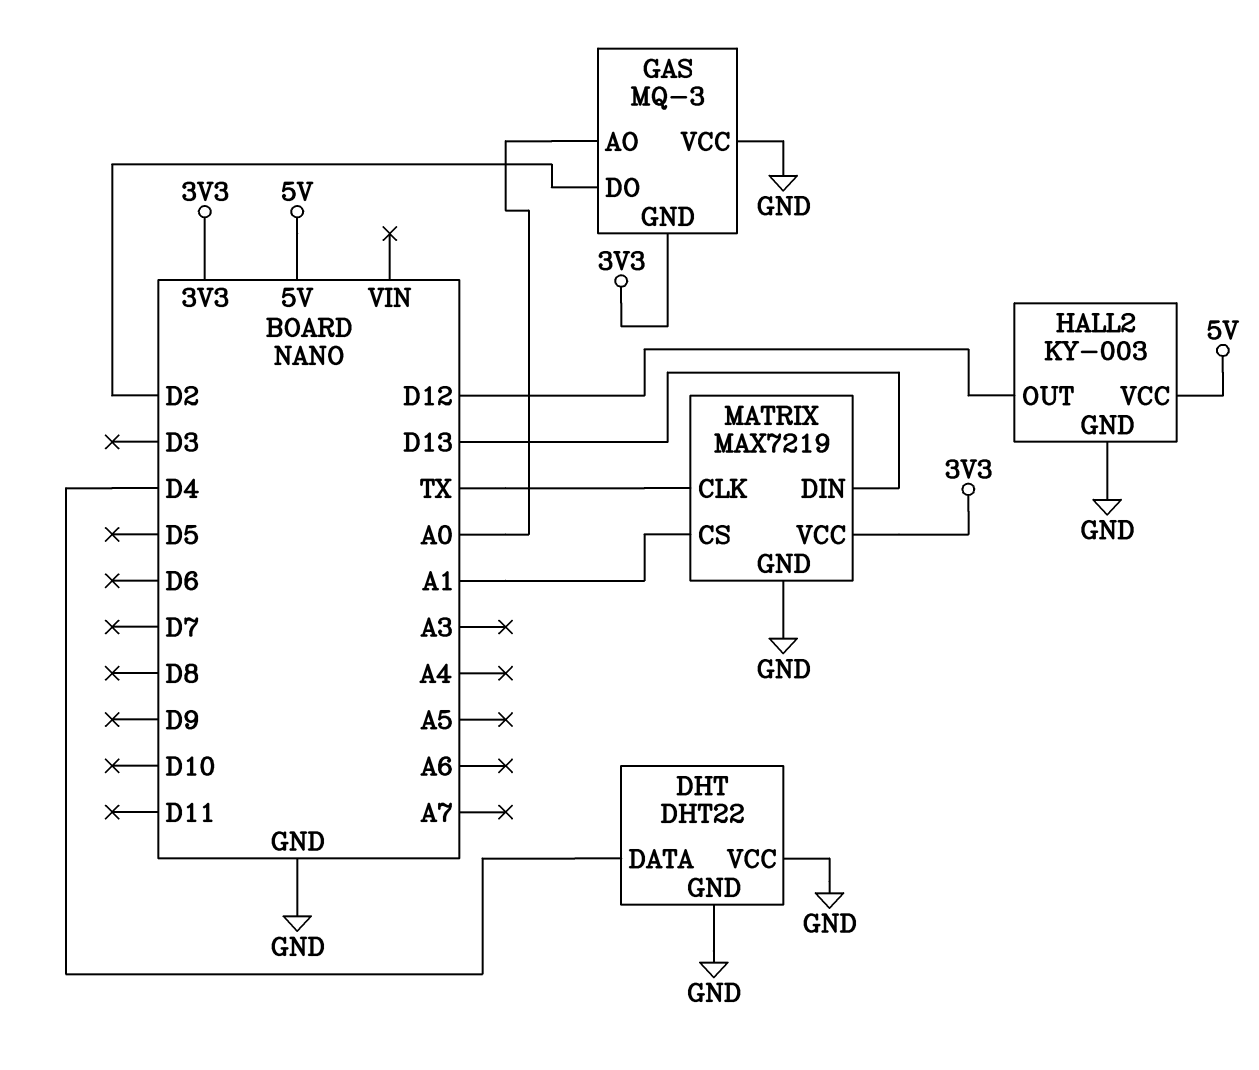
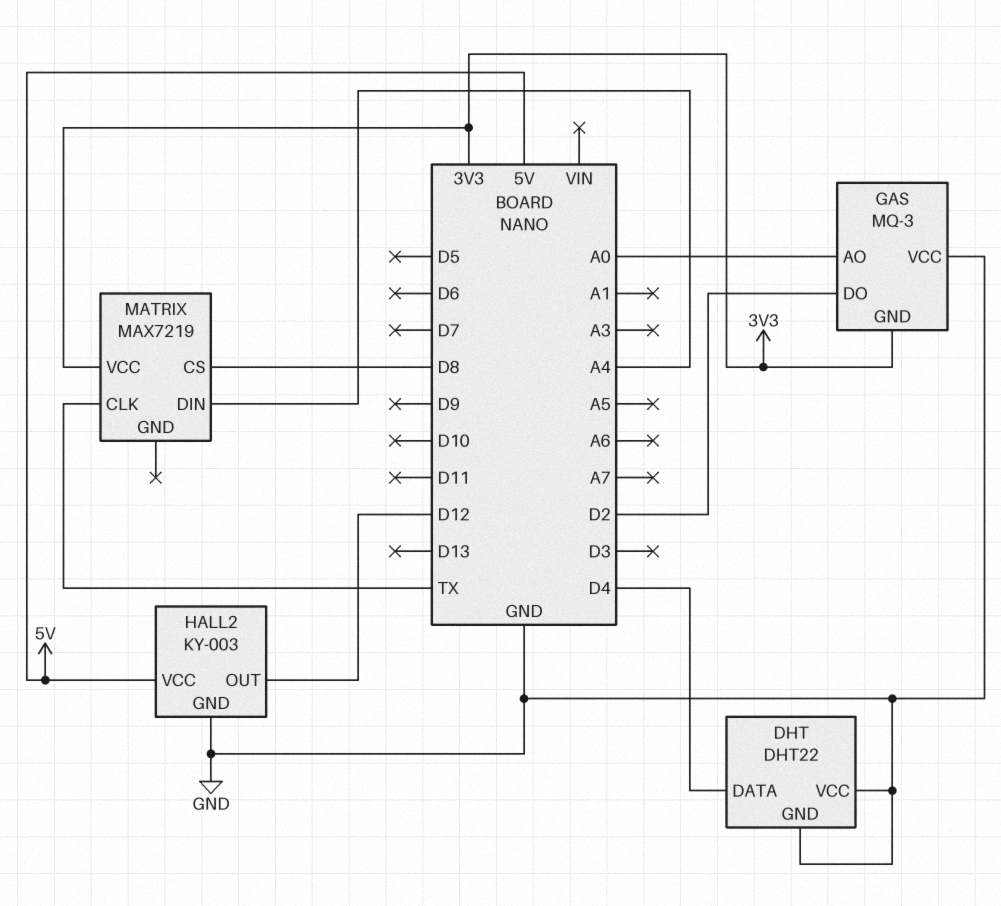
MATRIX pin CS: A1 -> D8
MATRIX pin DIN: D13 -> A4
MATRIX pin GND: GND -> none

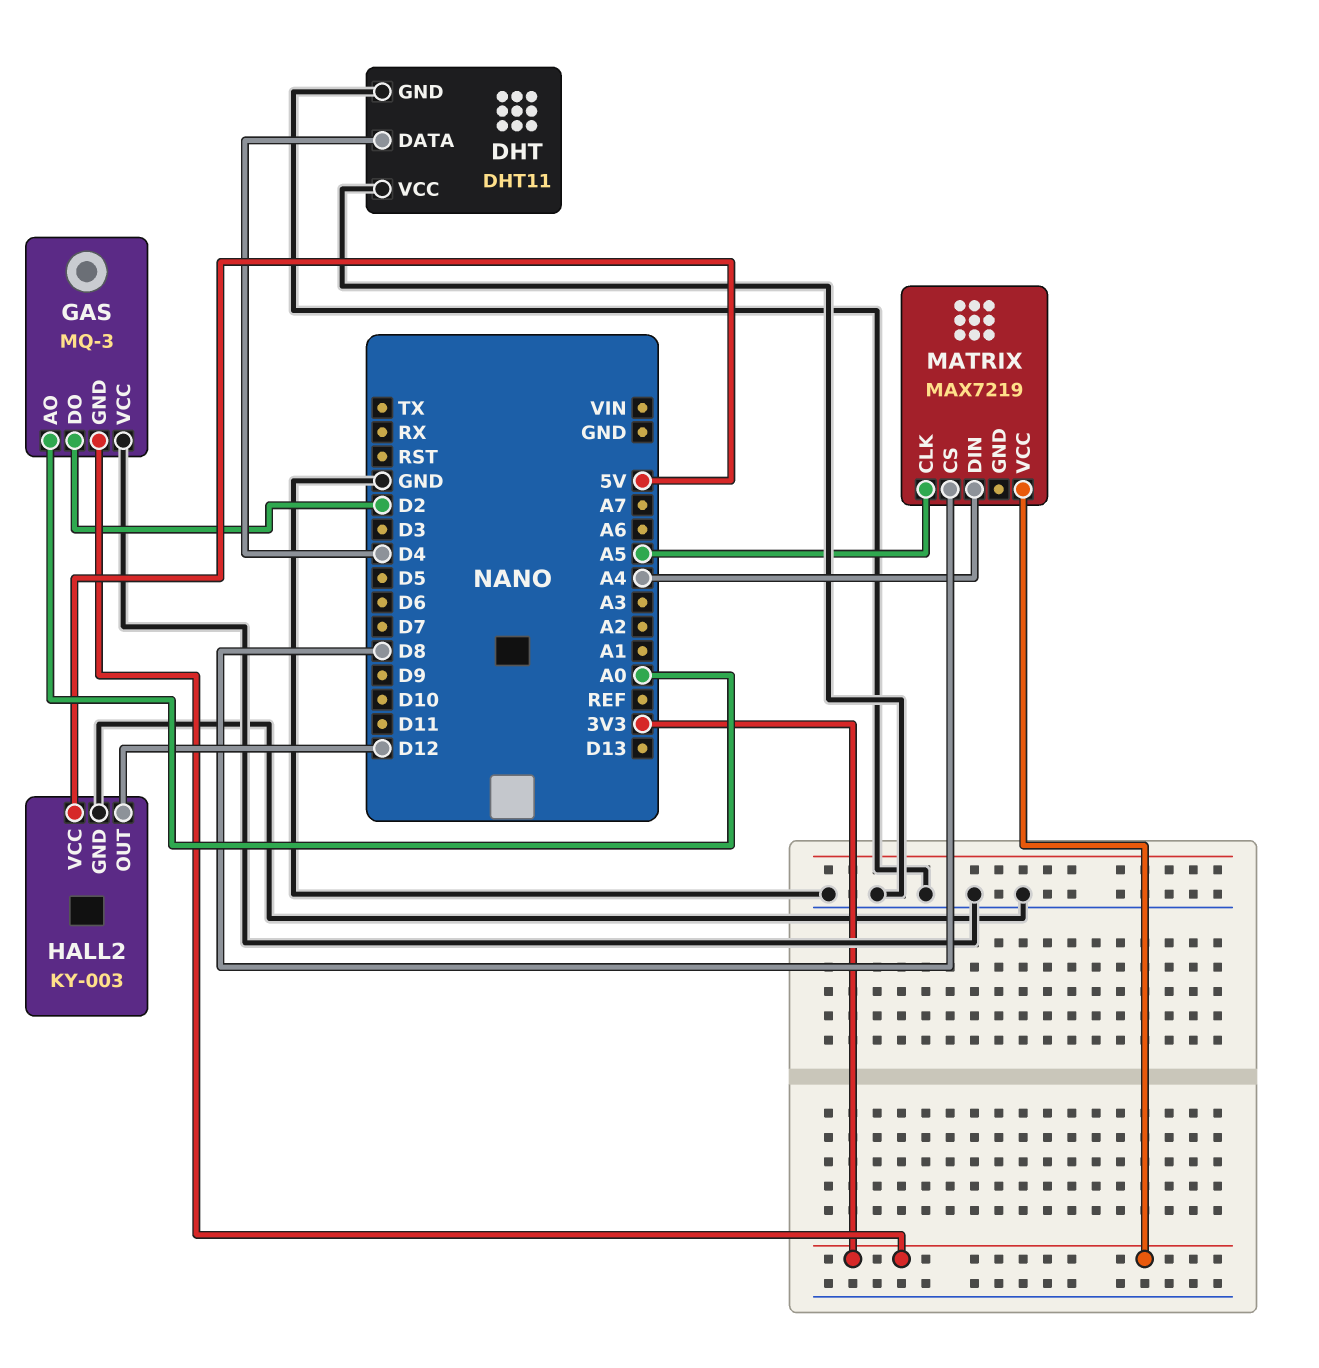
DHT: DHT22 -> DHT11
MATRIX pin CLK: TX -> A5

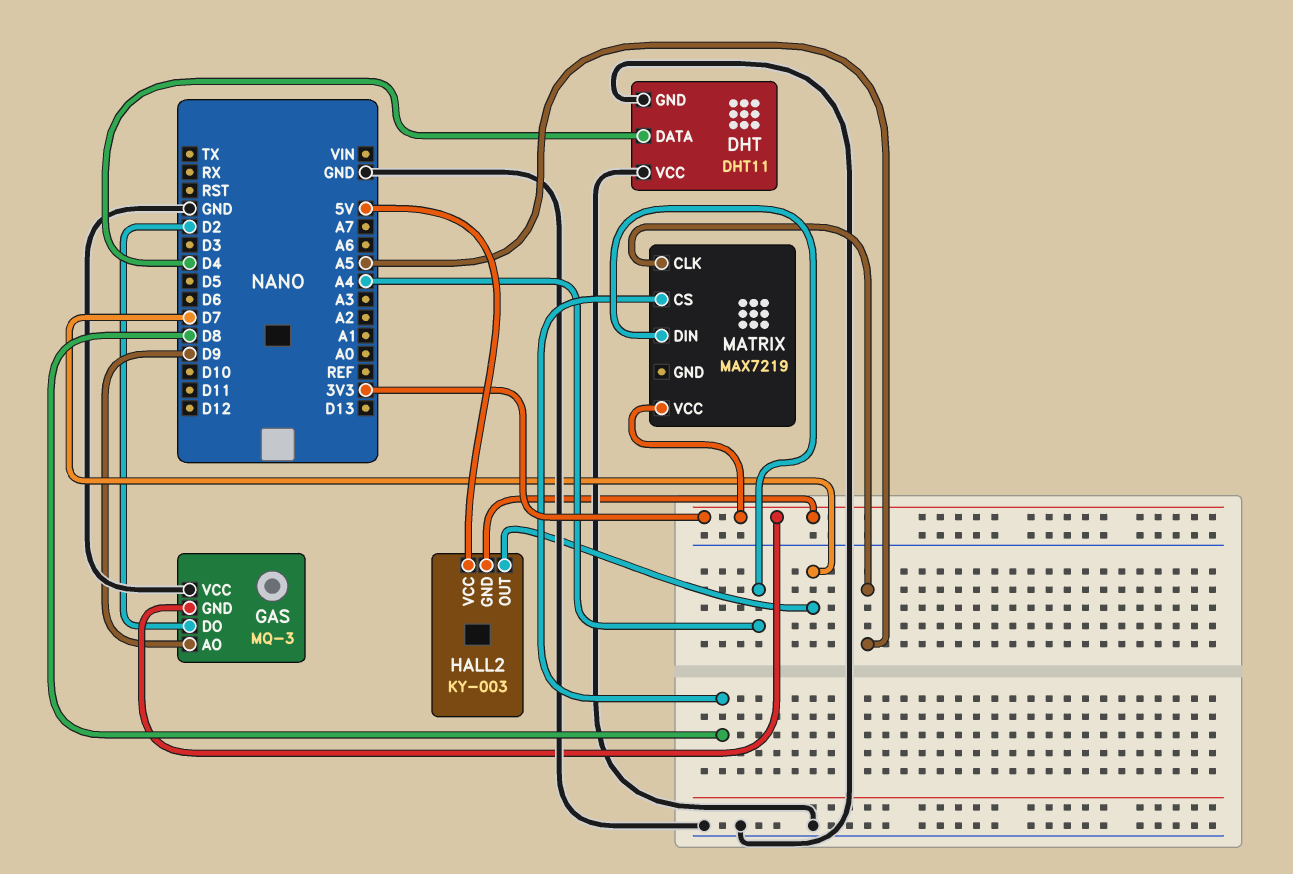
GAS pin AO: A0 -> D9
HALL2 pin GND: GND -> 3V3
HALL2 pin OUT: D12 -> D7

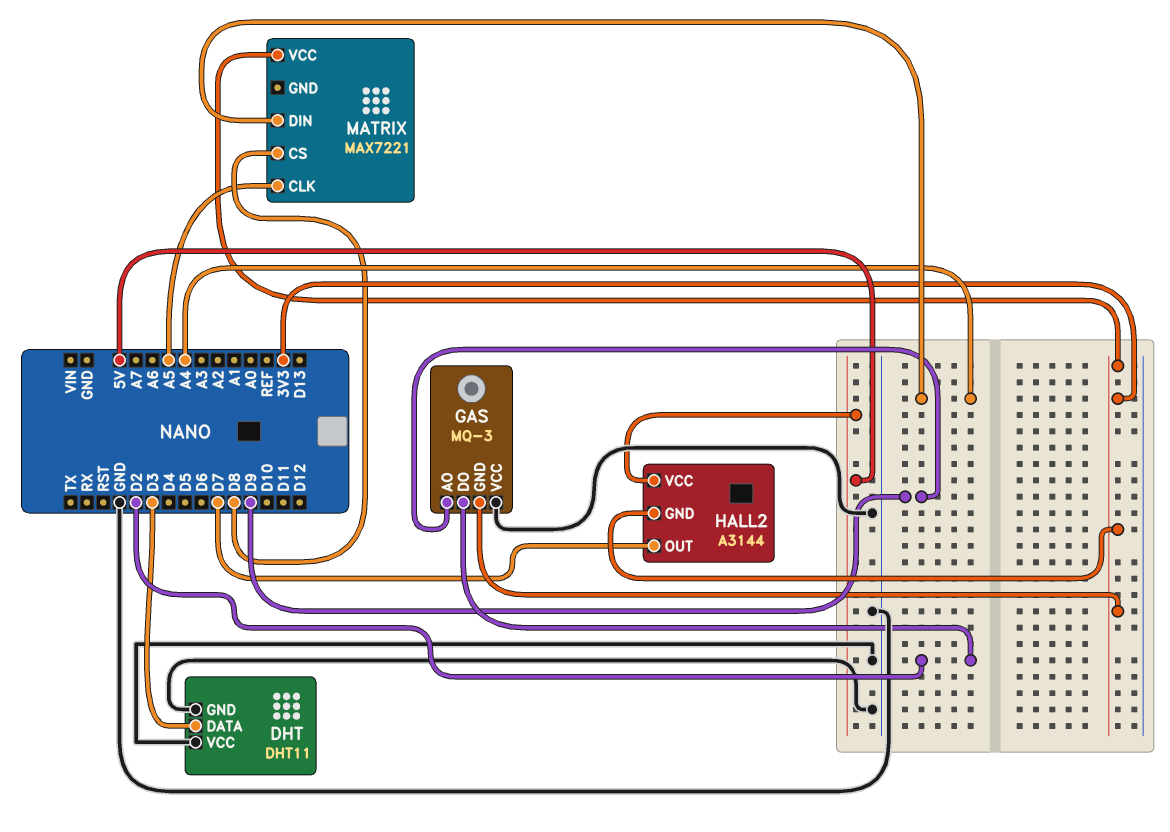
DHT pin DATA: D4 -> D3
HALL2: KY-003 -> A3144
MATRIX: MAX7219 -> MAX7221

